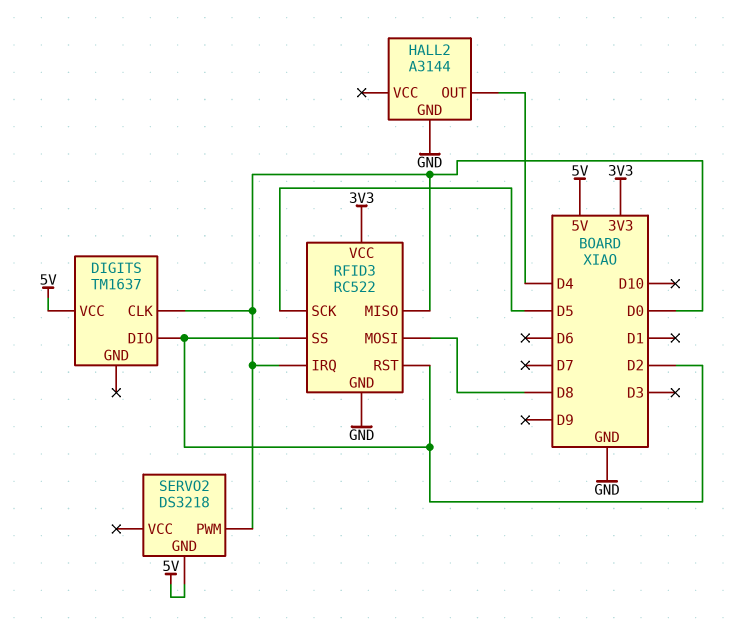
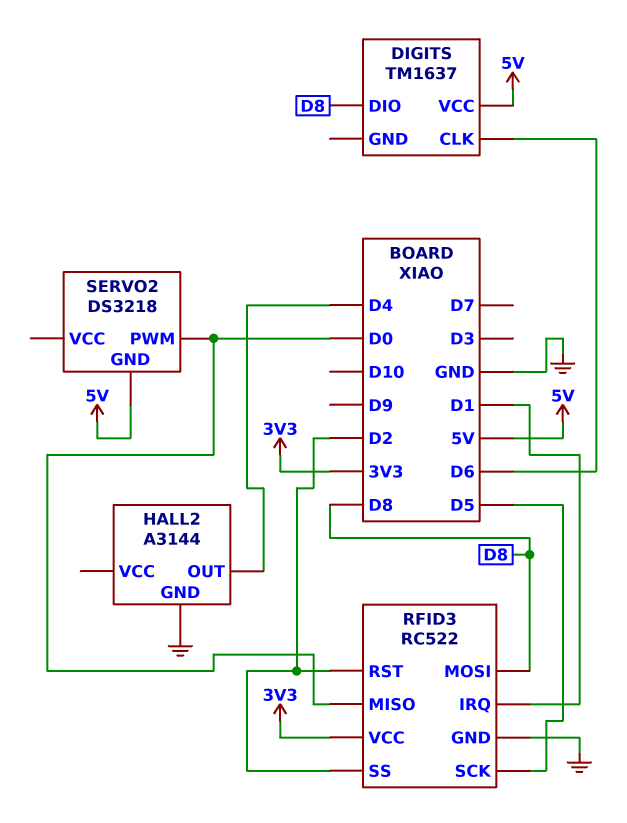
DIGITS pin CLK: D0 -> D6
DIGITS pin DIO: D2 -> D8
RFID3 pin IRQ: D0 -> D1

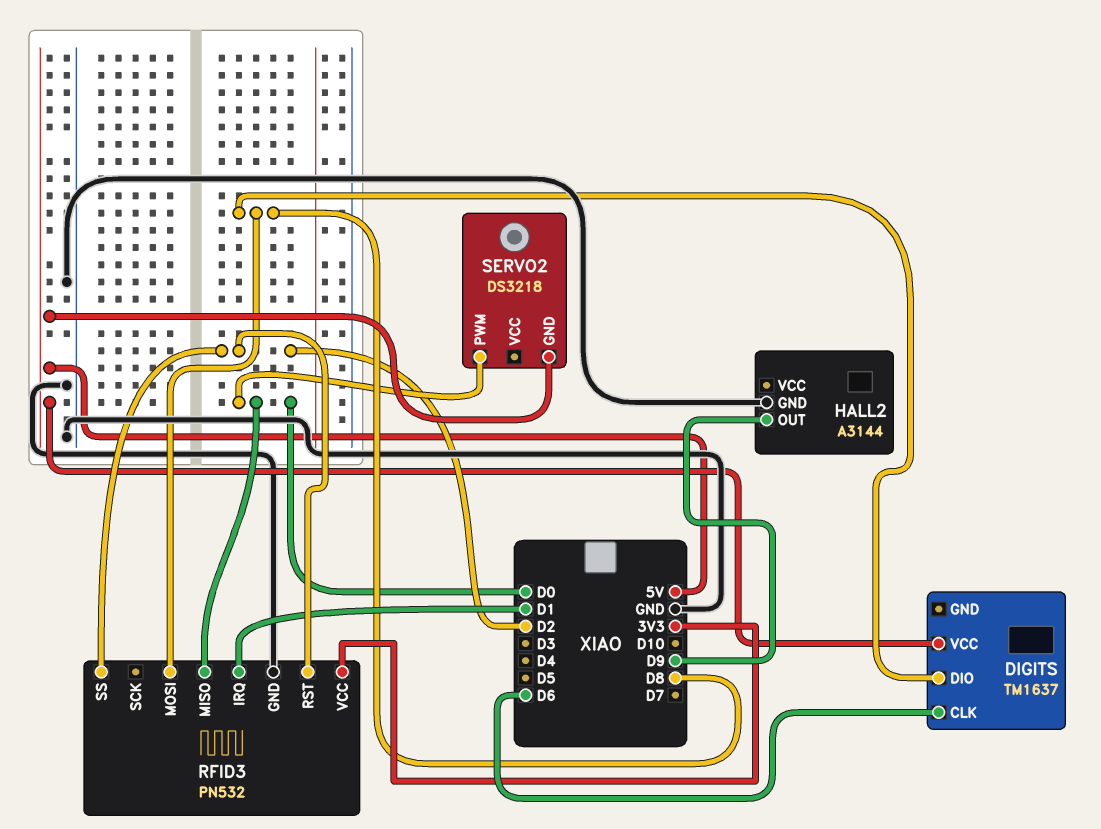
HALL2 pin OUT: D4 -> D9
RFID3: RC522 -> PN532
RFID3 pin SCK: D5 -> none

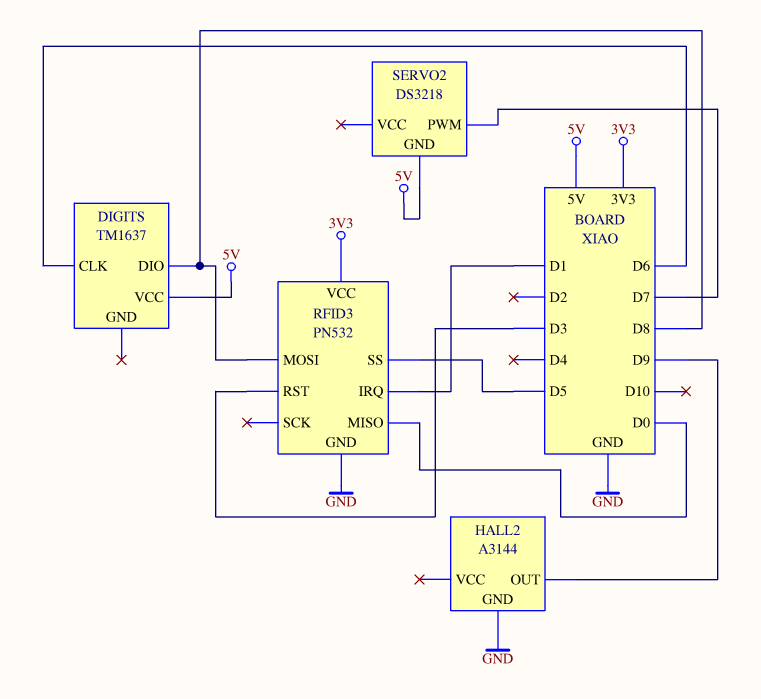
RFID3 pin RST: D2 -> D3
RFID3 pin SS: D2 -> D5
SERVO2 pin PWM: D0 -> D7

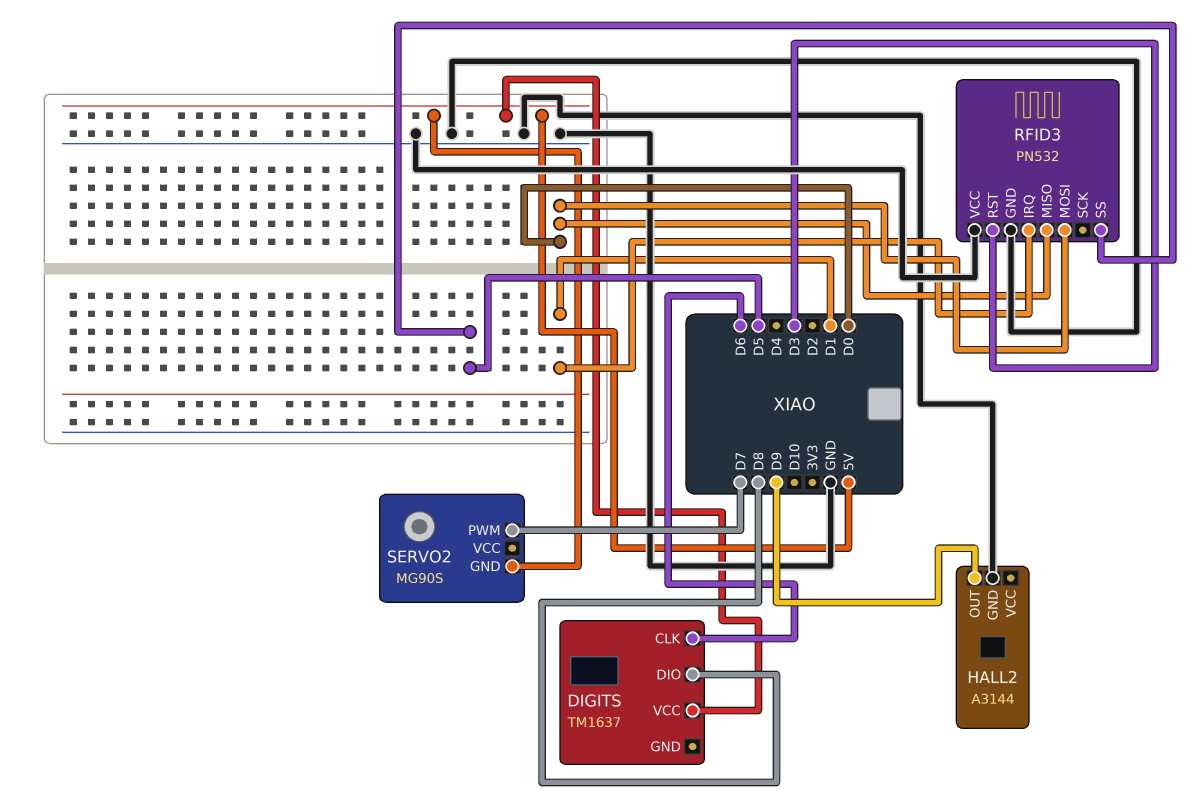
RFID3 pin MOSI: D8 -> D0
RFID3 pin VCC: 3V3 -> GND
SERVO2: DS3218 -> MG90S

